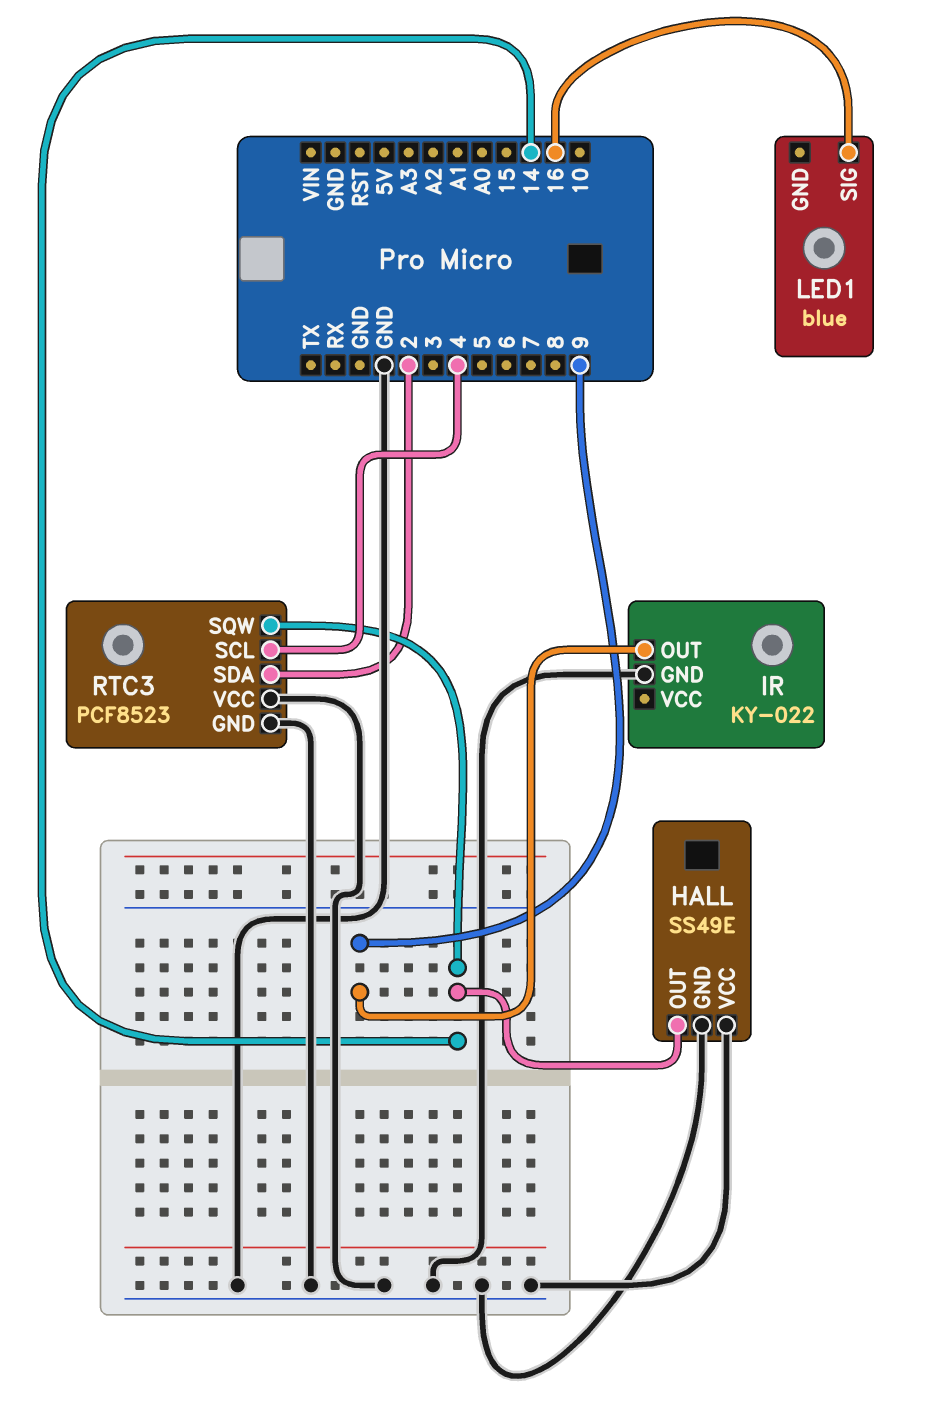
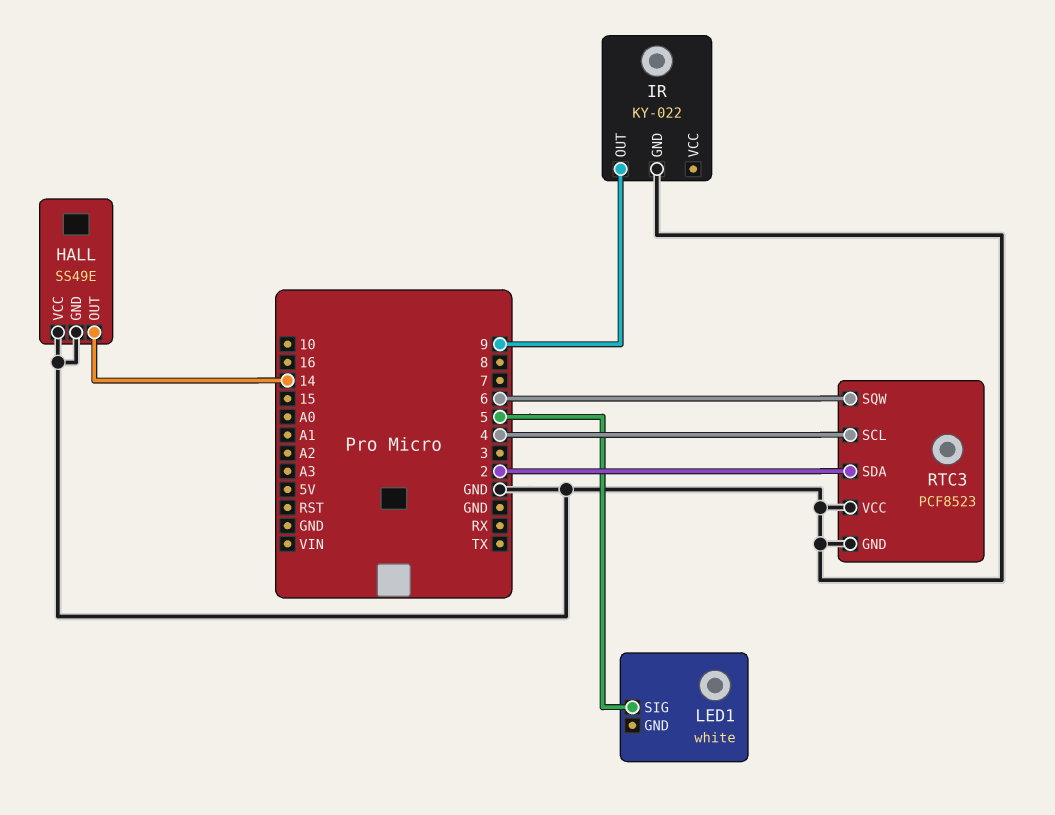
LED1: blue -> white
LED1 pin SIG: 16 -> 5
RTC3 pin SQW: 14 -> 6

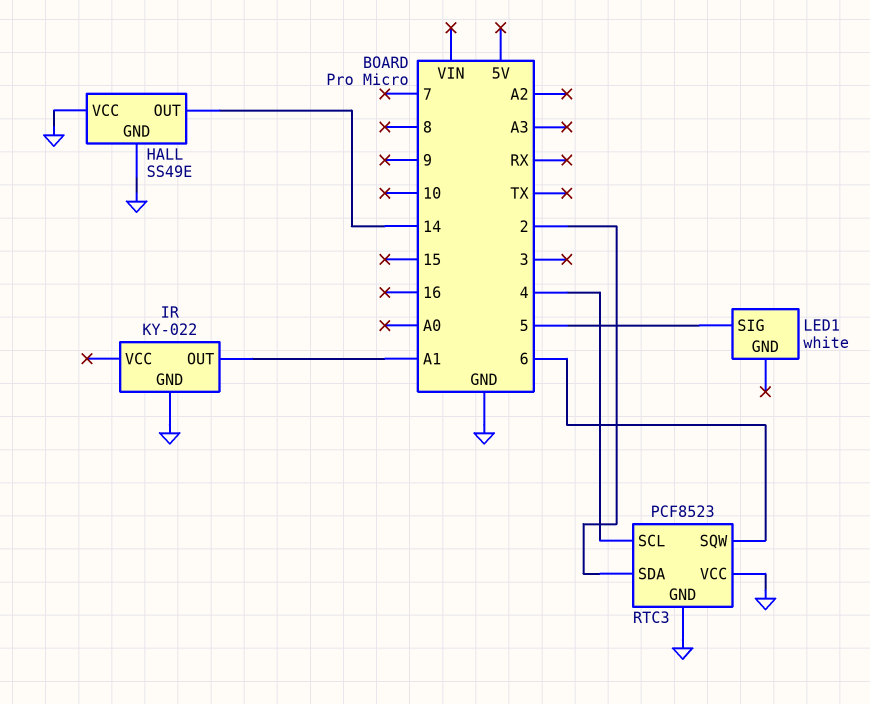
IR pin OUT: 9 -> A1

